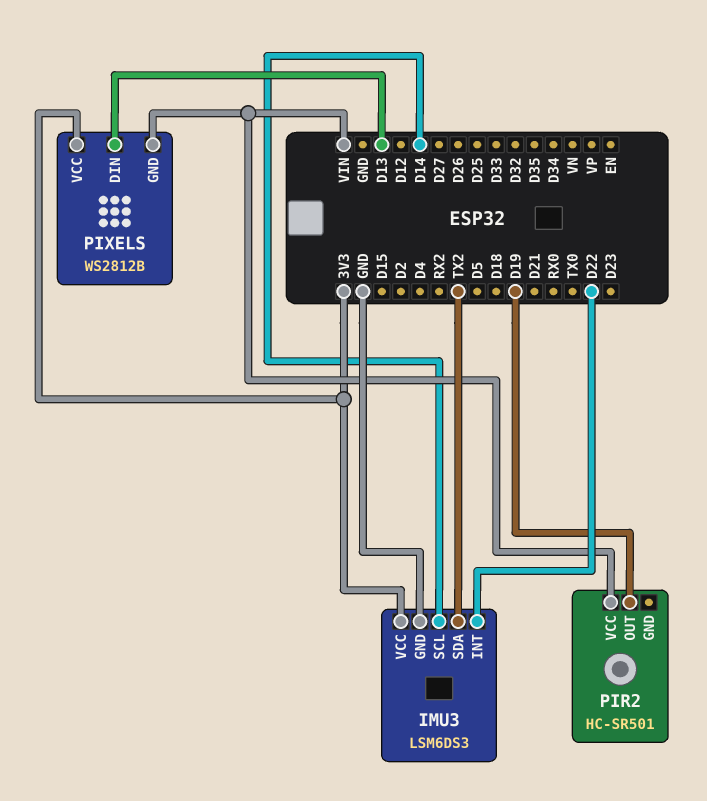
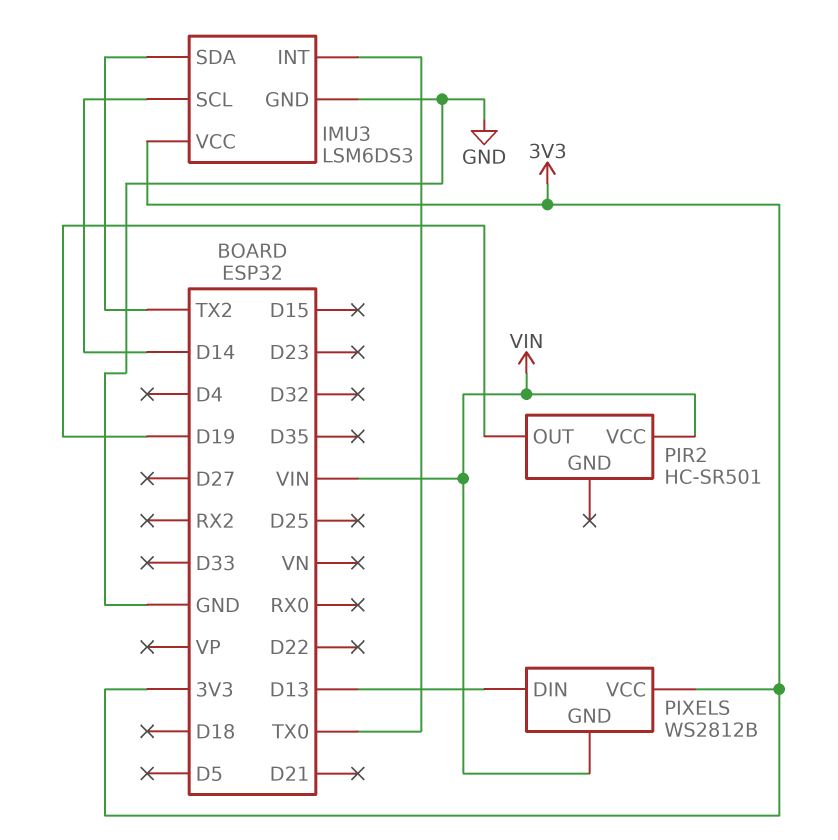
IMU3 pin INT: D22 -> TX0

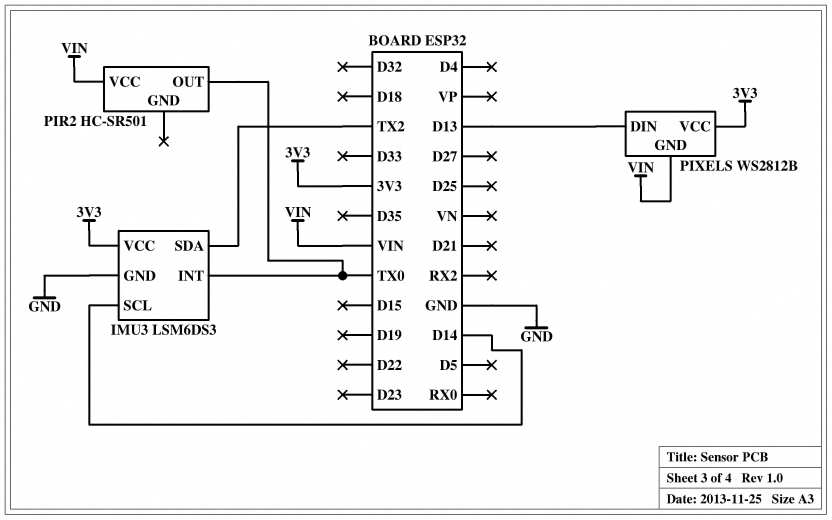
PIR2 pin OUT: D19 -> TX0

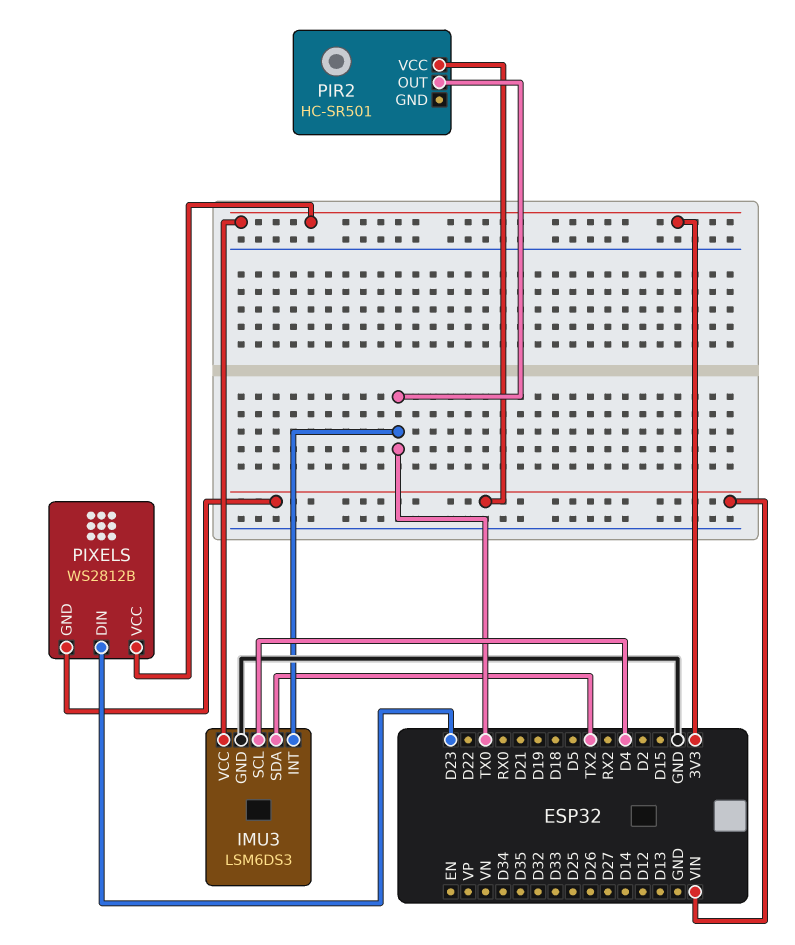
IMU3 pin SCL: D14 -> D4
PIXELS pin DIN: D13 -> D23

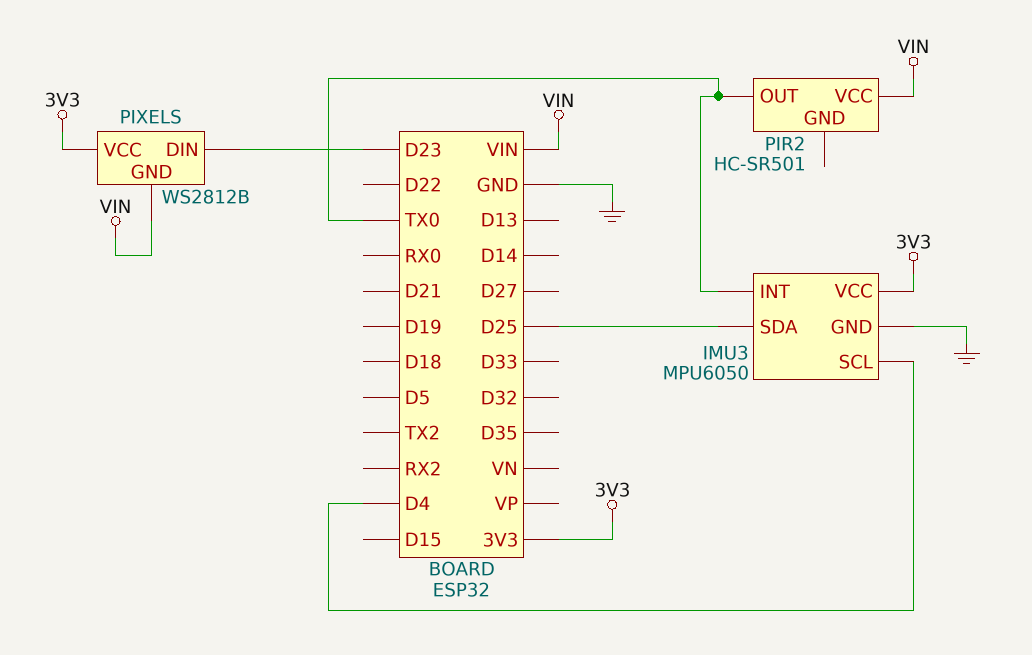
IMU3: LSM6DS3 -> MPU6050
IMU3 pin SDA: TX2 -> D25

